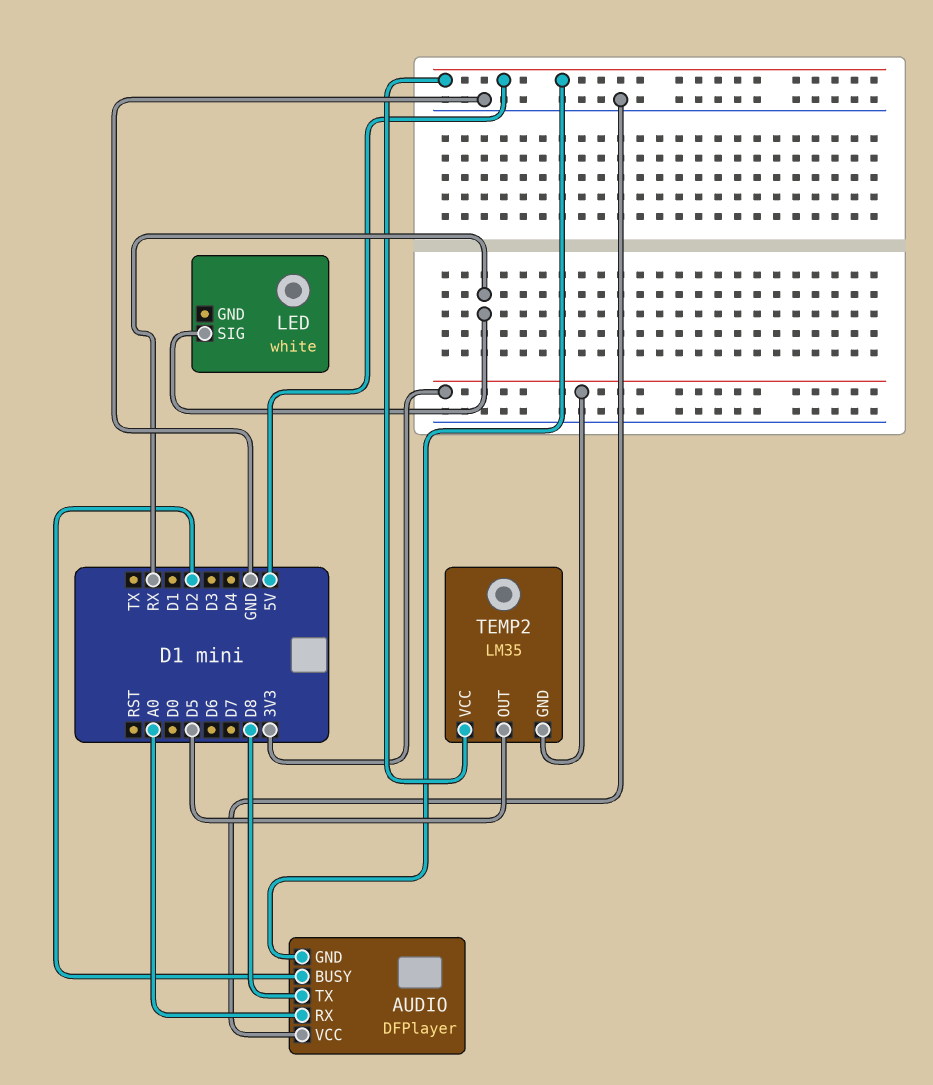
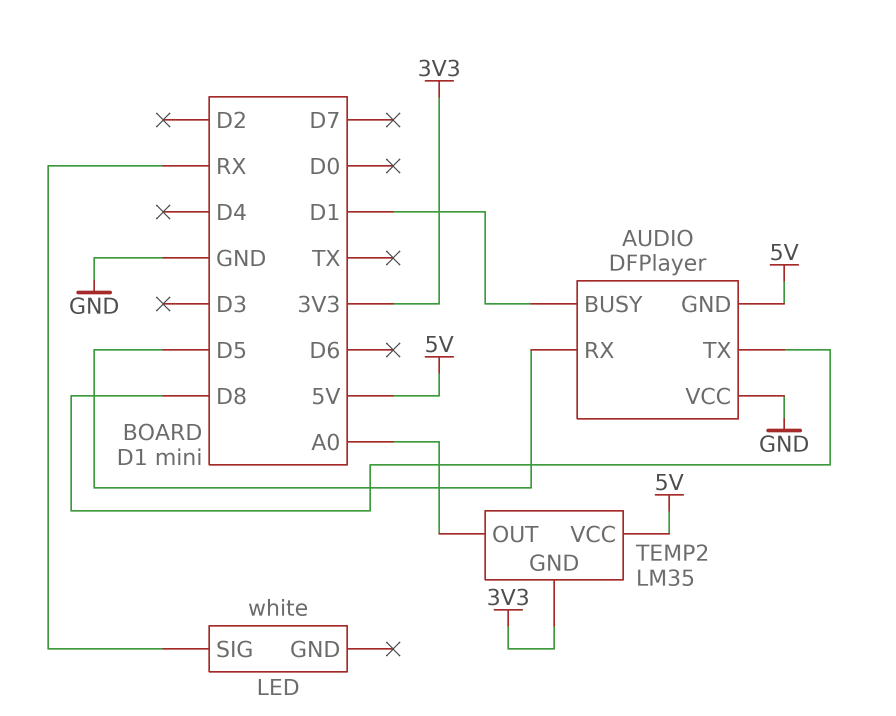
AUDIO pin BUSY: D2 -> D1
AUDIO pin RX: A0 -> D5
TEMP2 pin OUT: D5 -> A0

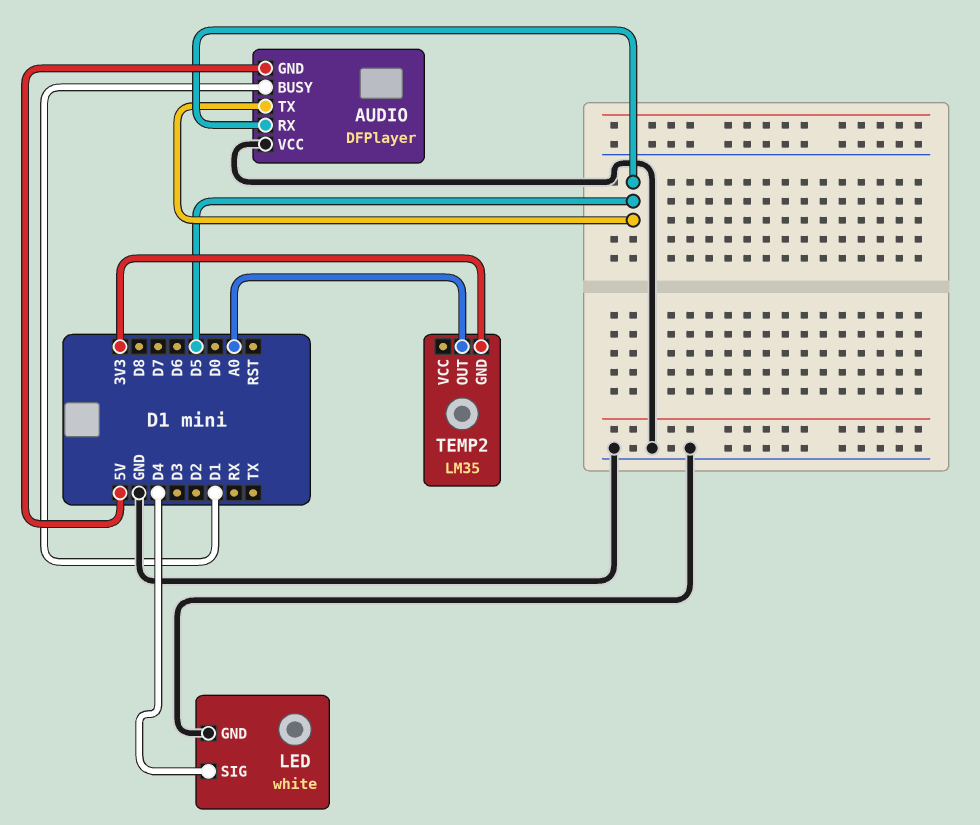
AUDIO pin TX: D8 -> D5
LED pin GND: none -> GND
LED pin SIG: RX -> D4
TEMP2 pin VCC: 5V -> none

